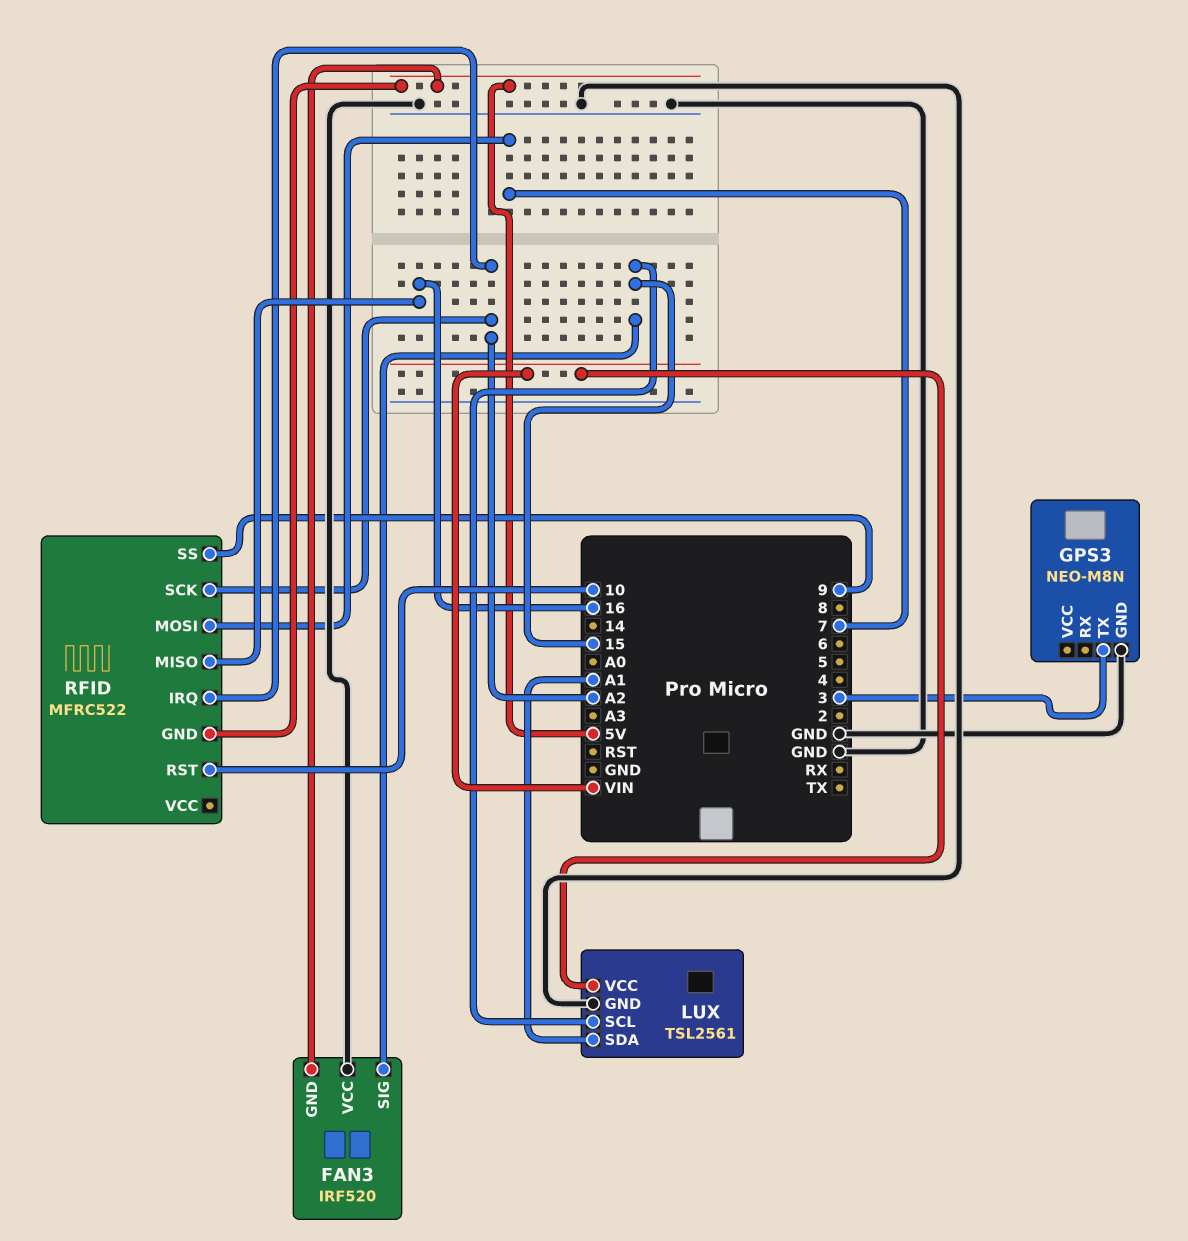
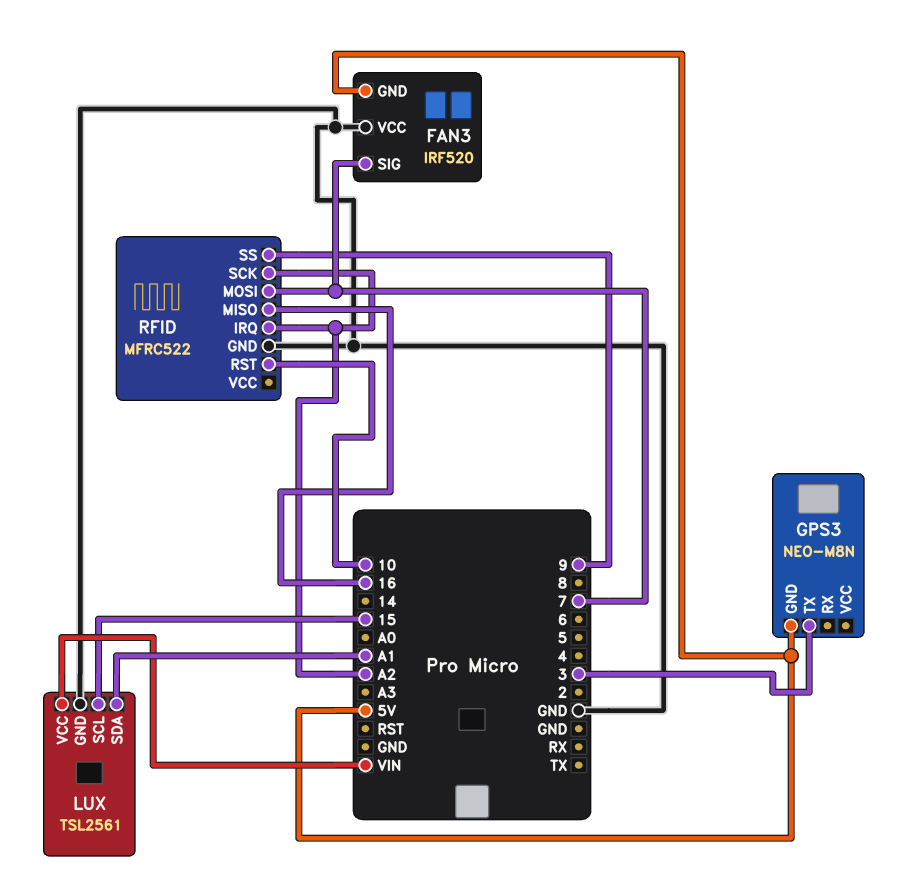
FAN3 pin SIG: 15 -> 7
GPS3 pin GND: GND -> 5V
RFID pin GND: 5V -> GND

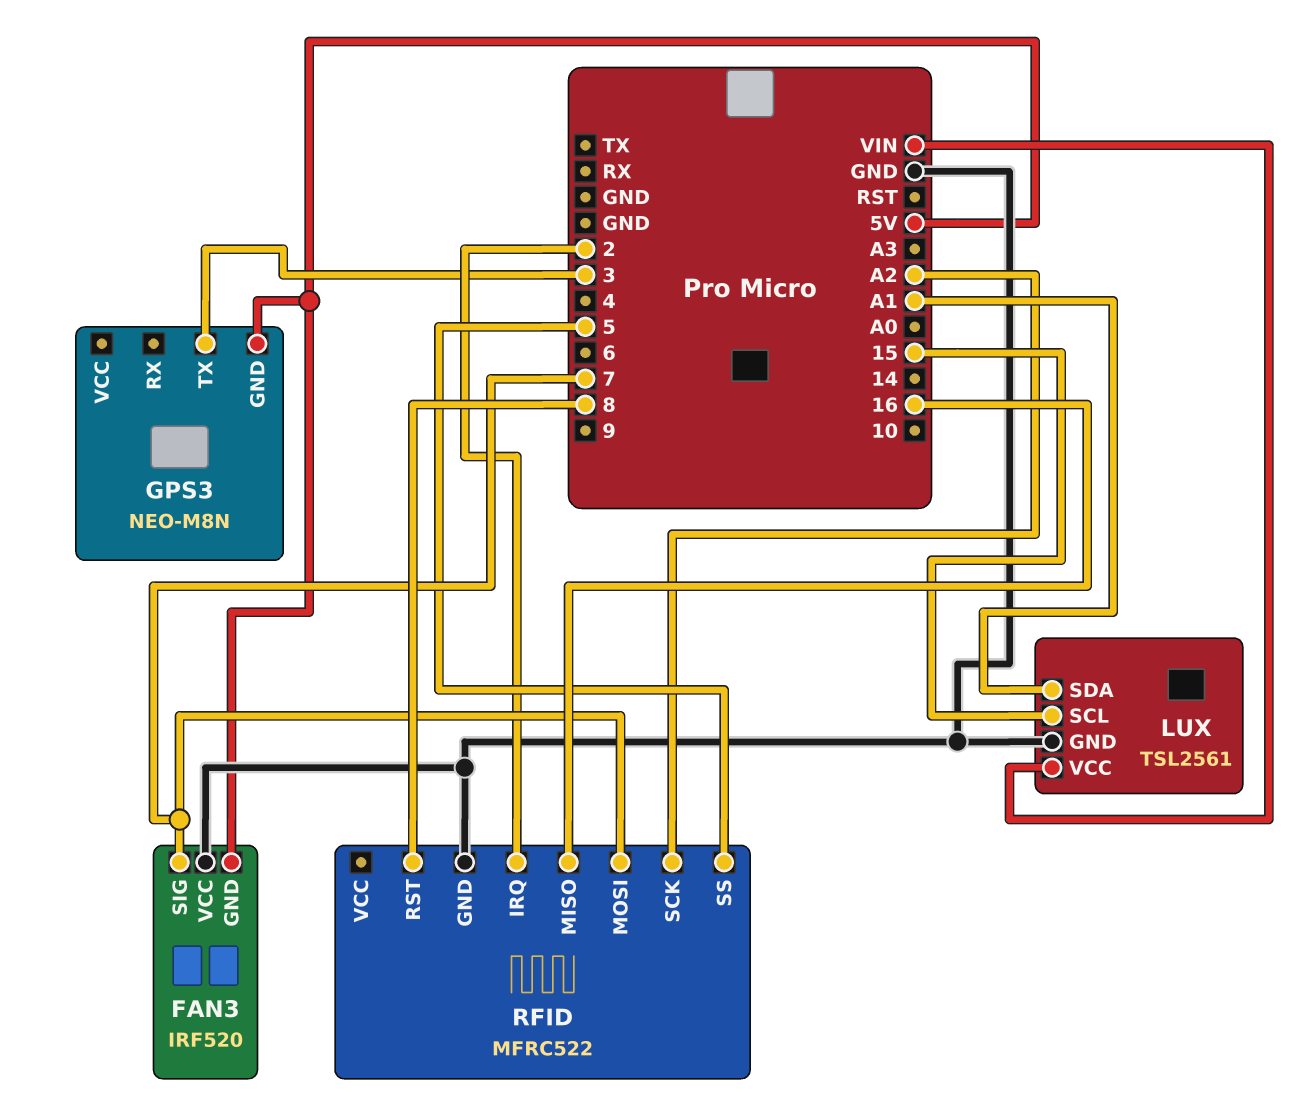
RFID pin IRQ: A2 -> 2
RFID pin RST: 10 -> 8
RFID pin SS: 9 -> 5

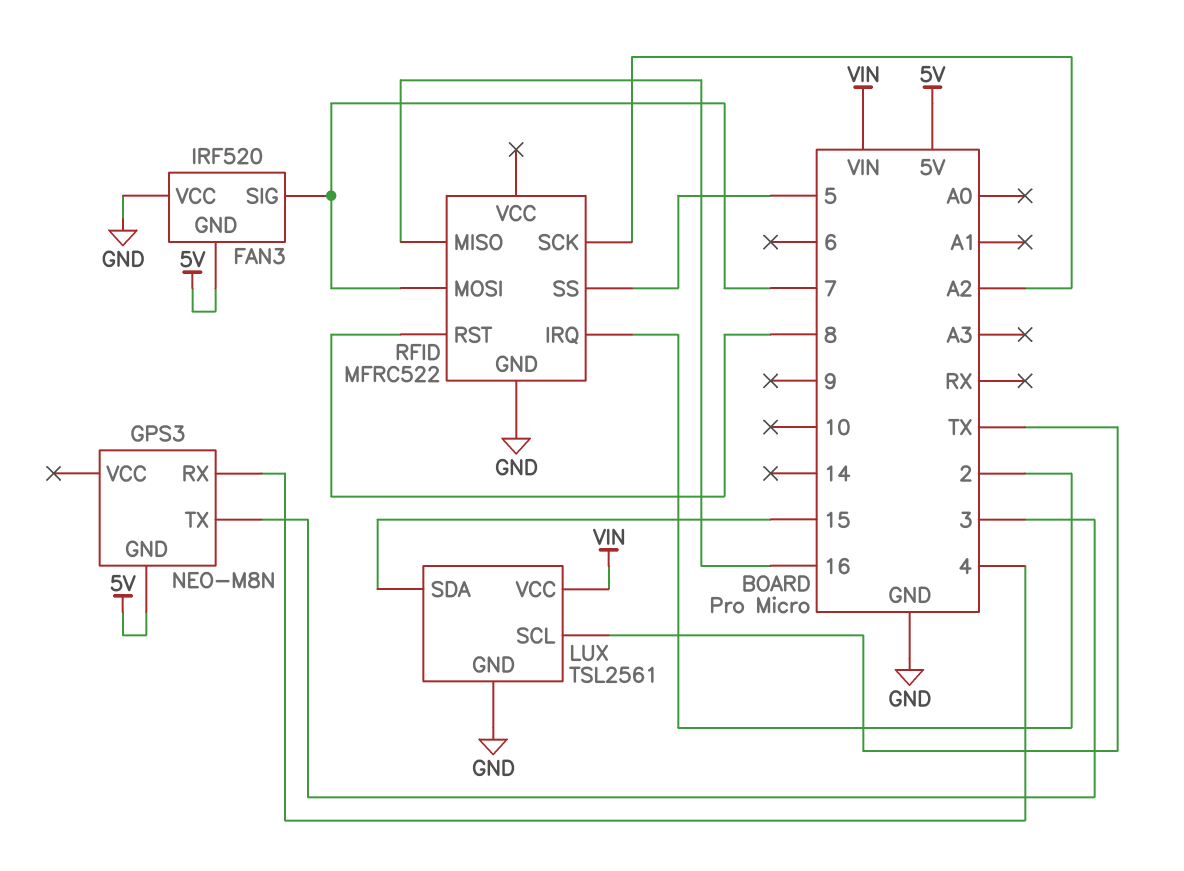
GPS3 pin RX: none -> 4
LUX pin SCL: 15 -> TX
LUX pin SDA: A1 -> 15

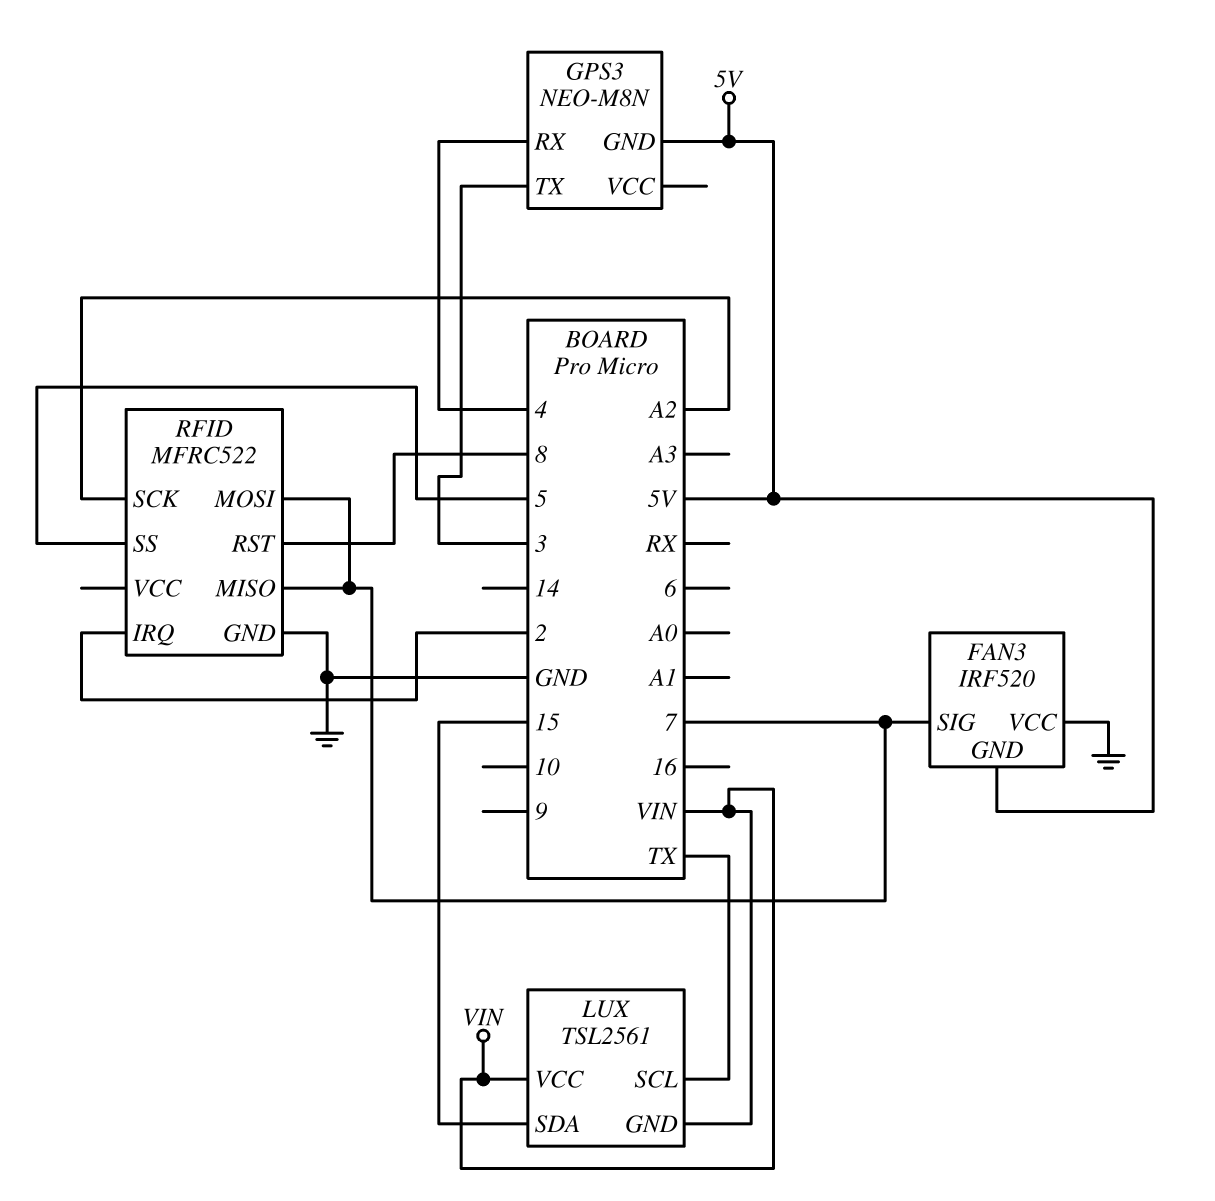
LUX pin GND: GND -> VIN
RFID pin MISO: 16 -> 7

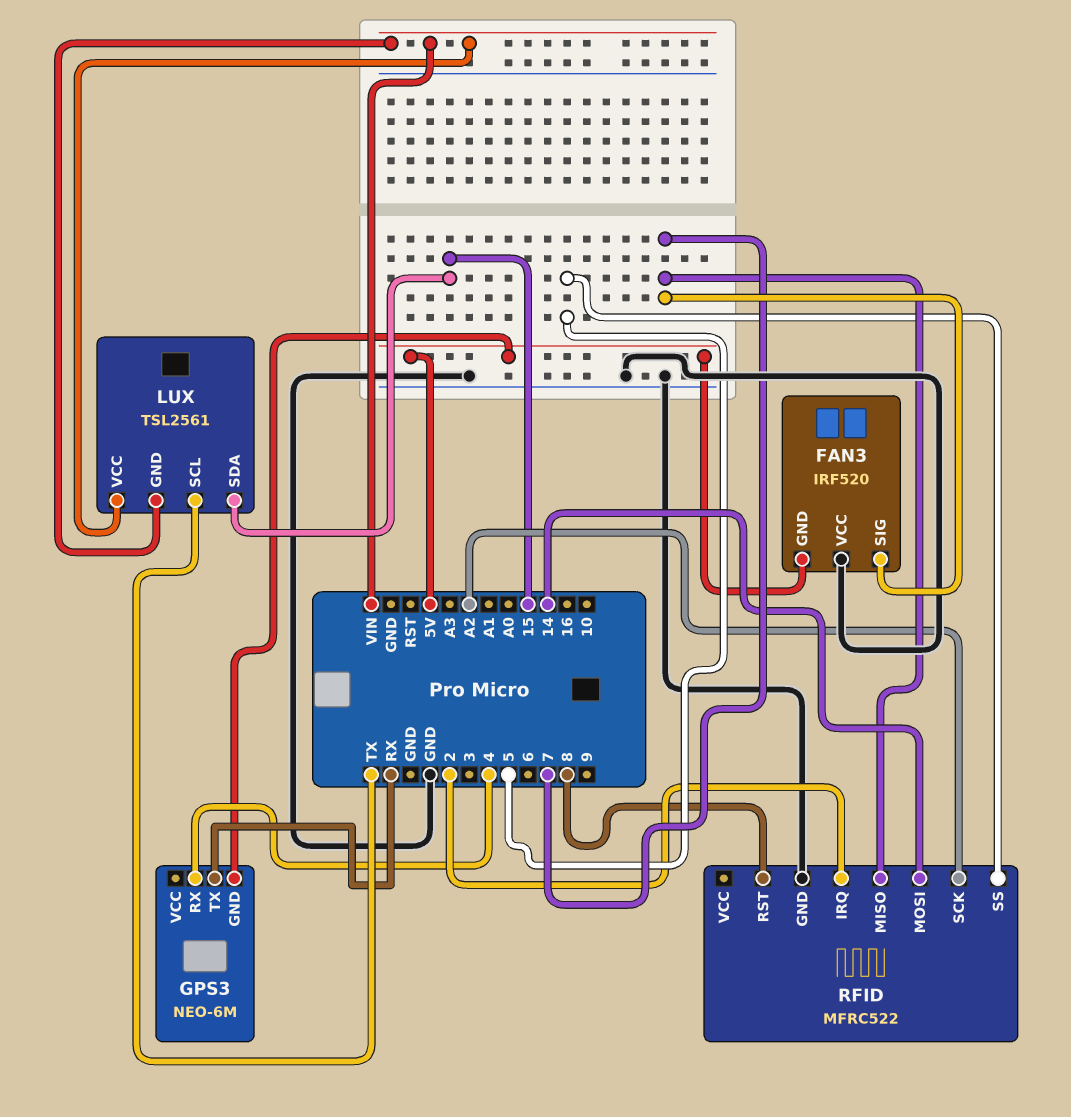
GPS3: NEO-M8N -> NEO-6M
GPS3 pin TX: 3 -> RX
RFID pin MOSI: 7 -> 14

